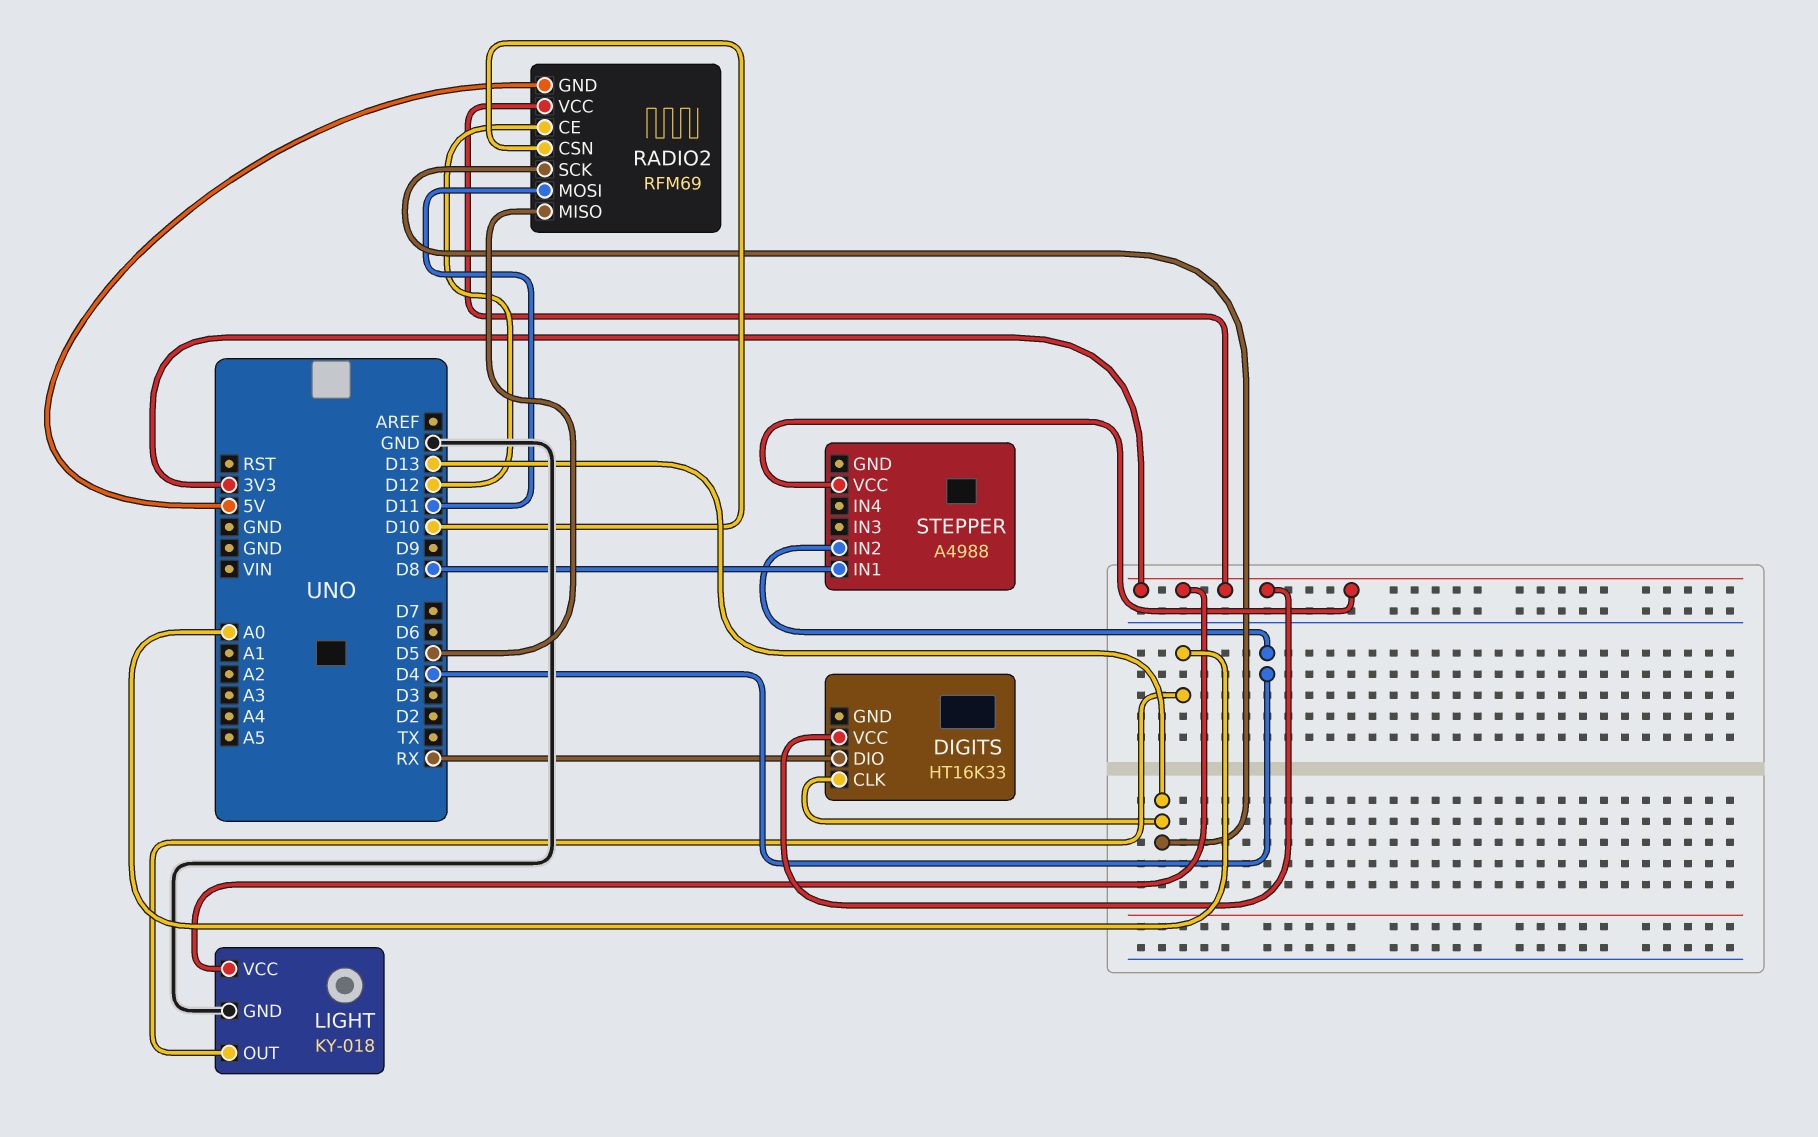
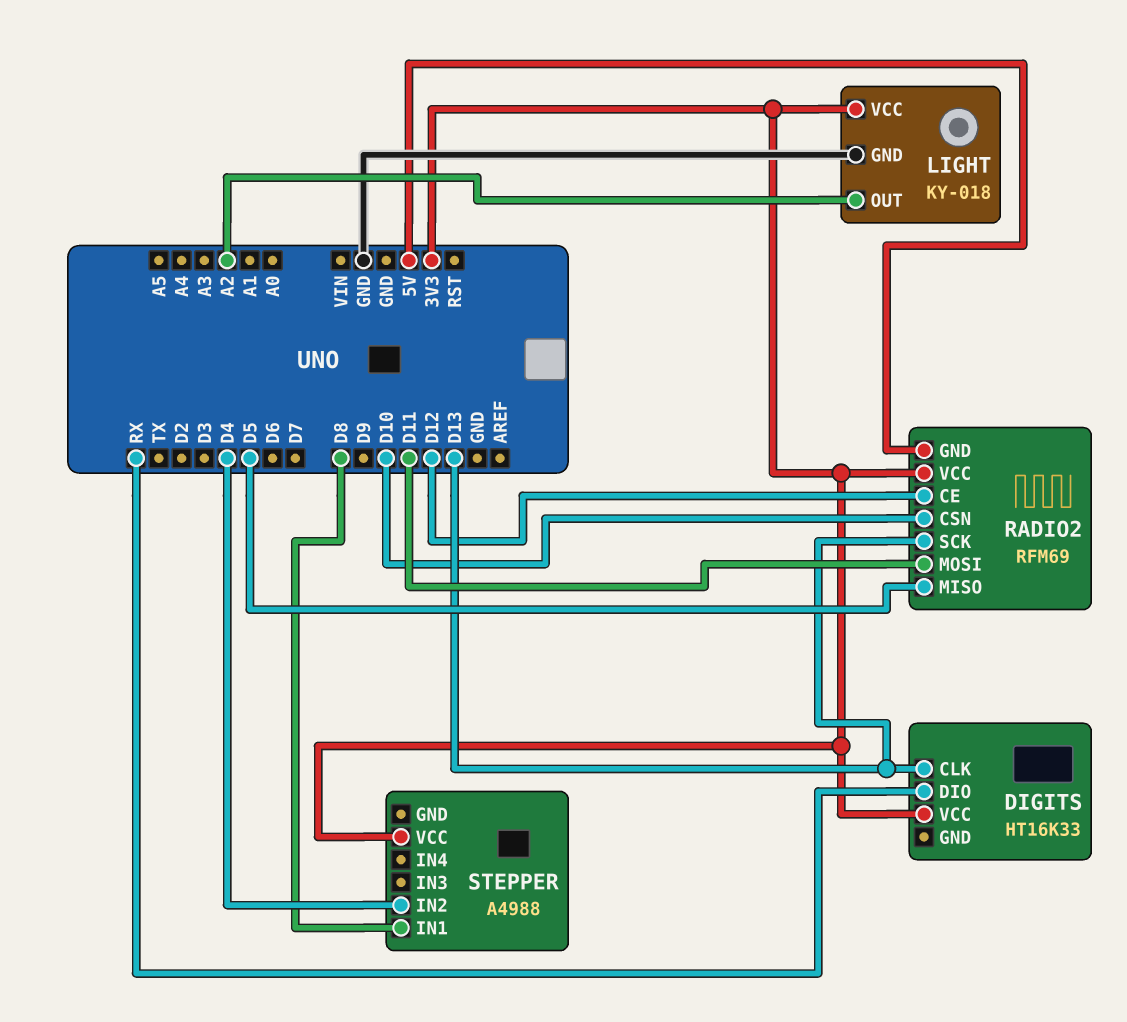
LIGHT pin OUT: A0 -> A2

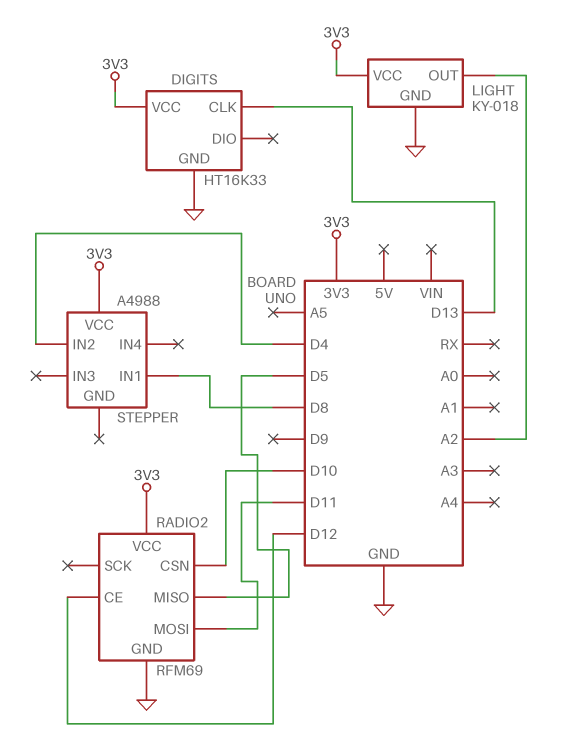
DIGITS pin DIO: RX -> none
DIGITS pin GND: none -> GND
RADIO2 pin GND: 5V -> GND
RADIO2 pin SCK: D13 -> none

